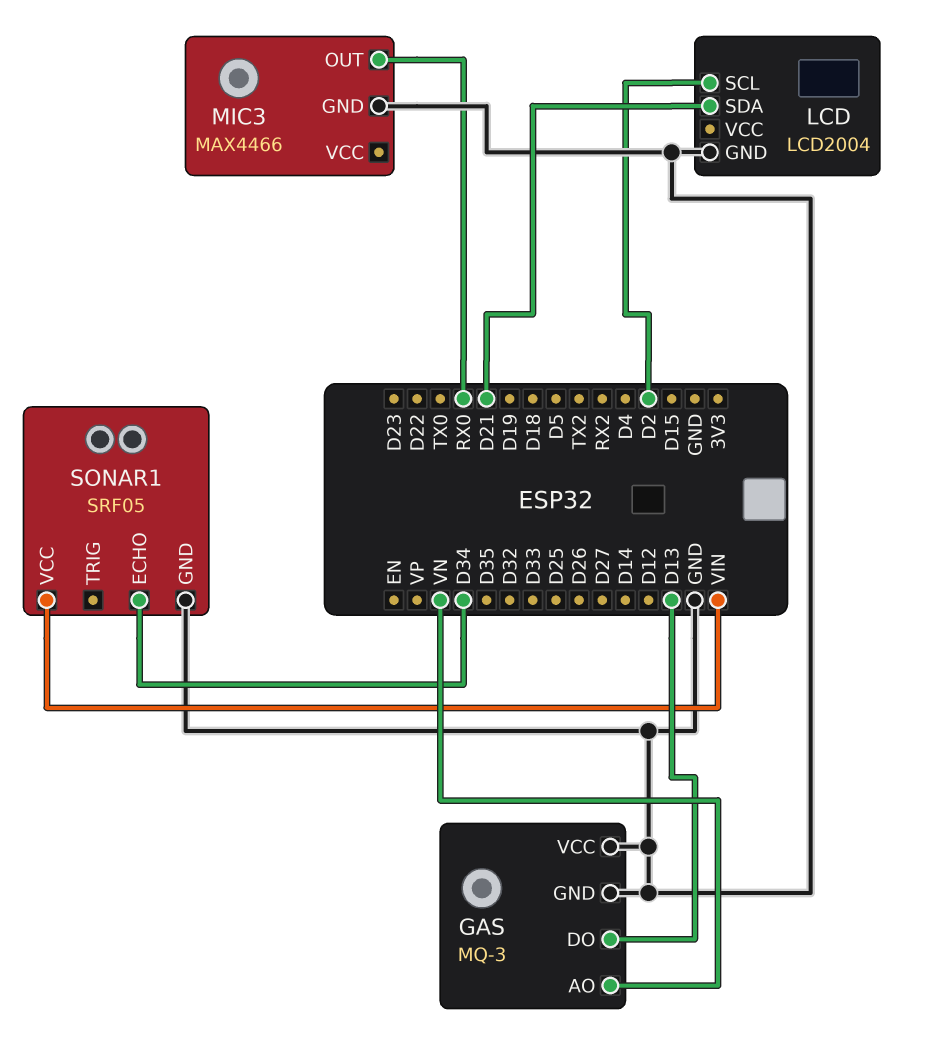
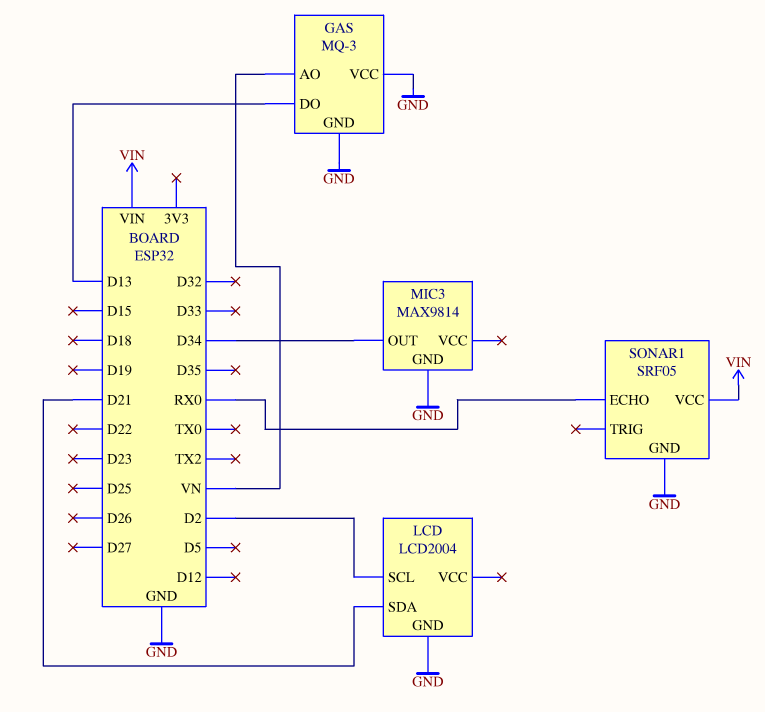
MIC3: MAX4466 -> MAX9814
MIC3 pin OUT: RX0 -> D34
SONAR1 pin ECHO: D34 -> RX0

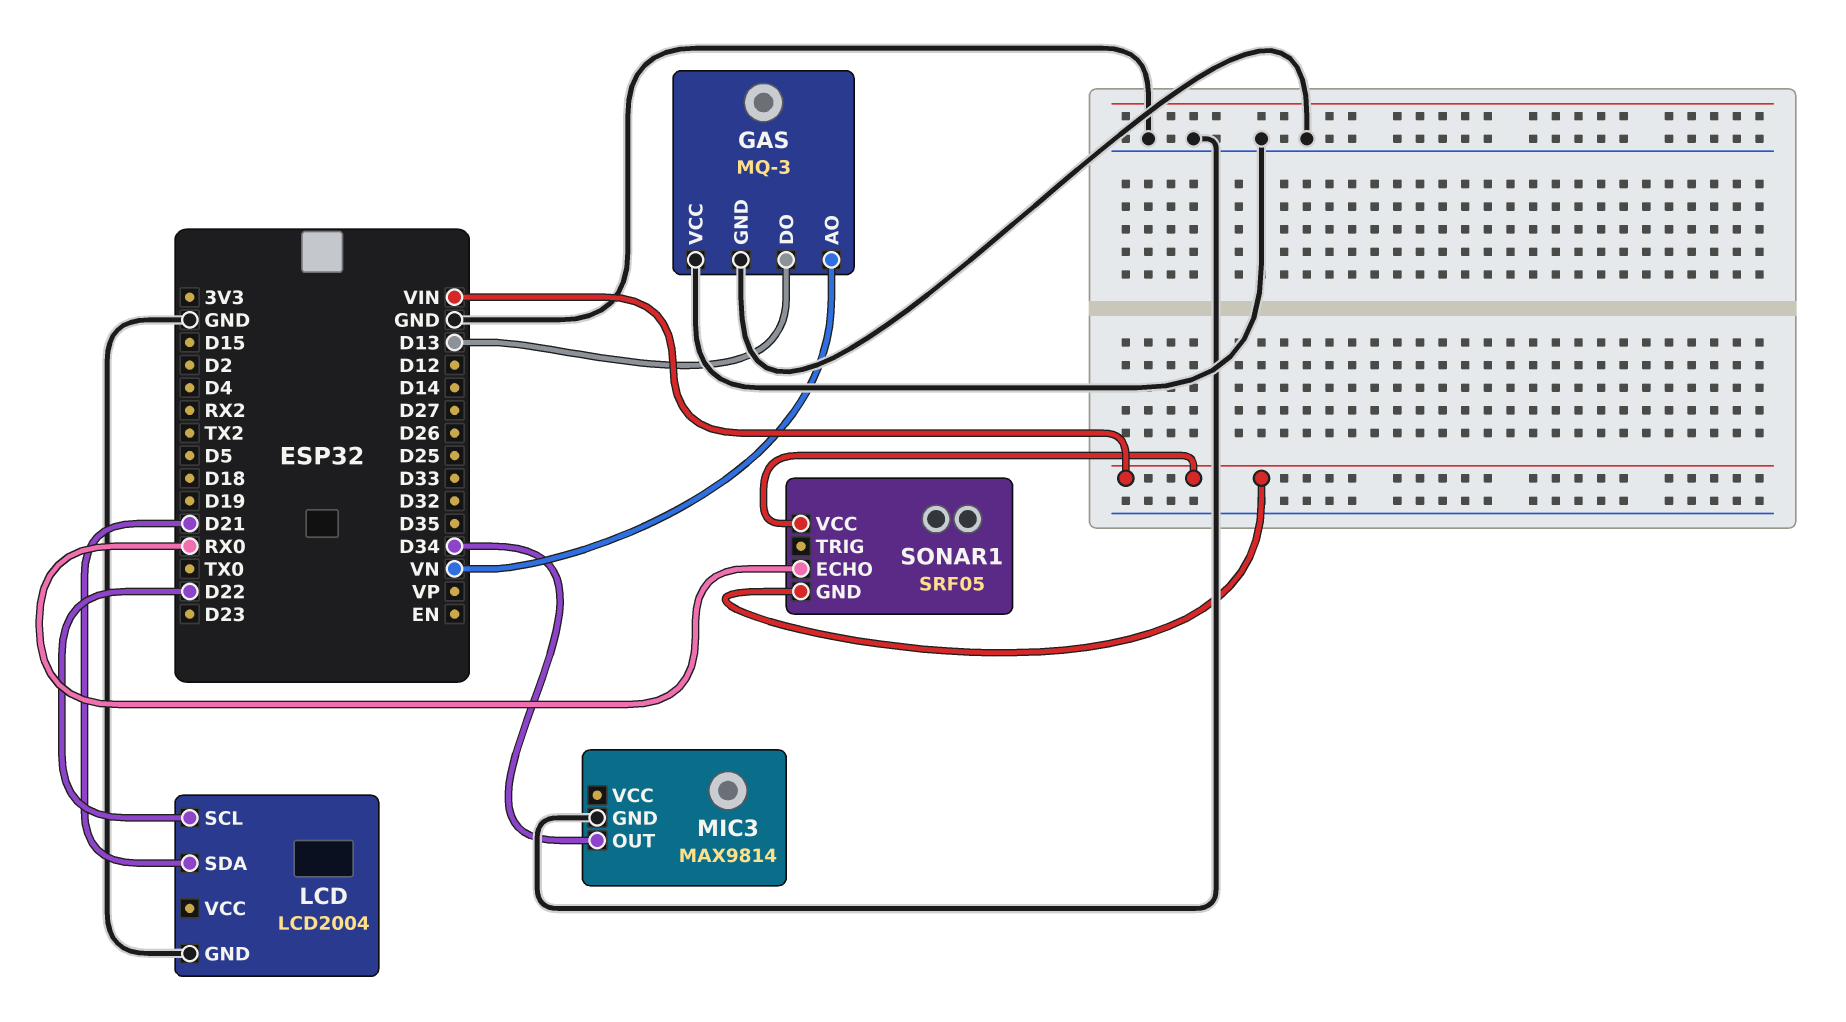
LCD pin SCL: D2 -> D22
SONAR1 pin GND: GND -> VIN

